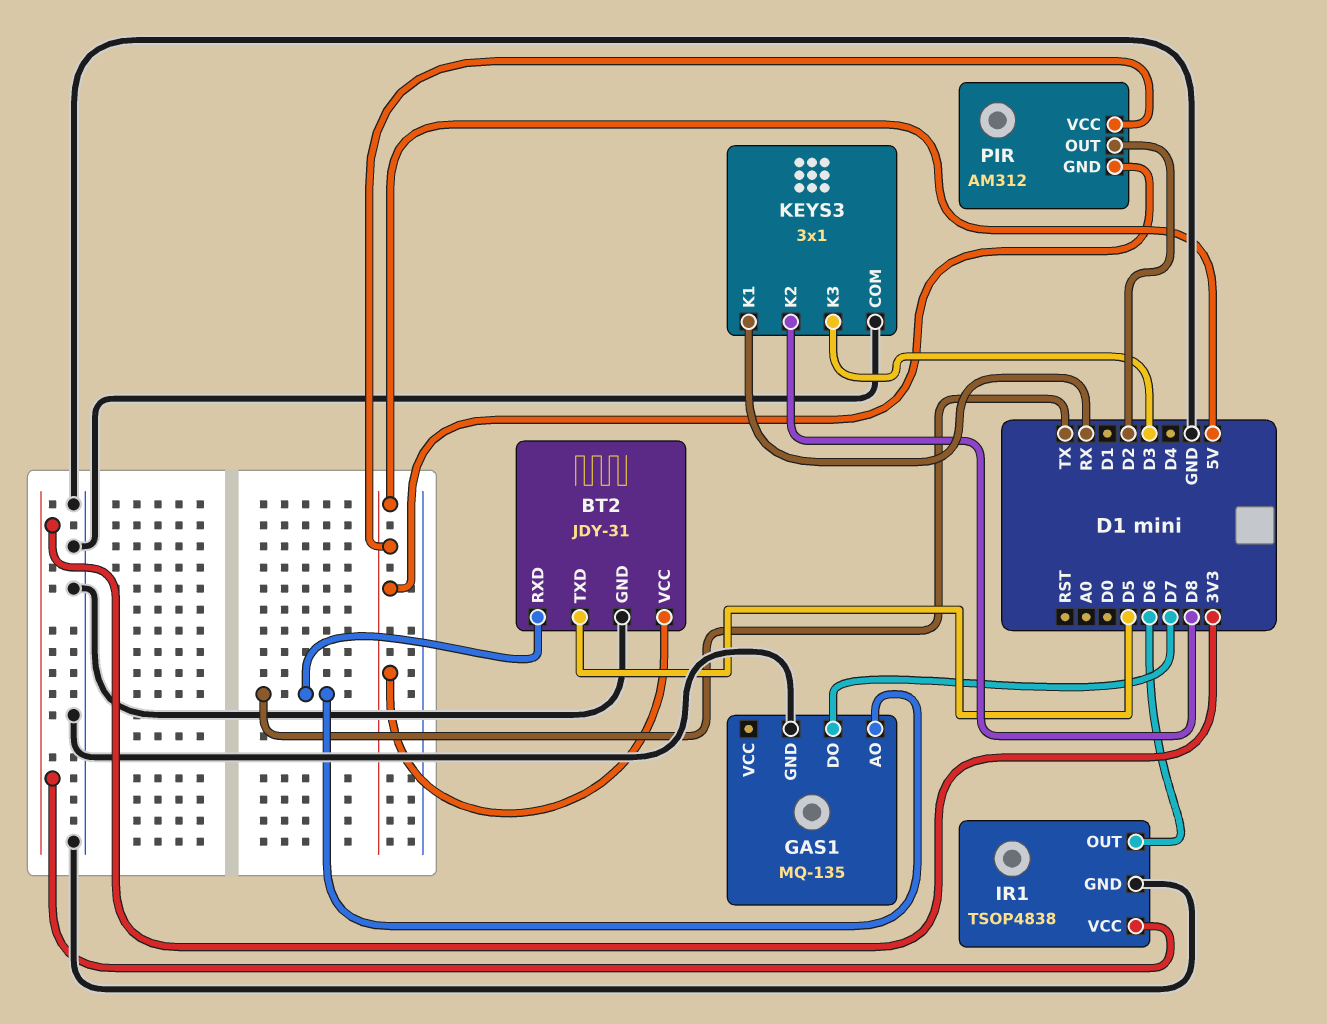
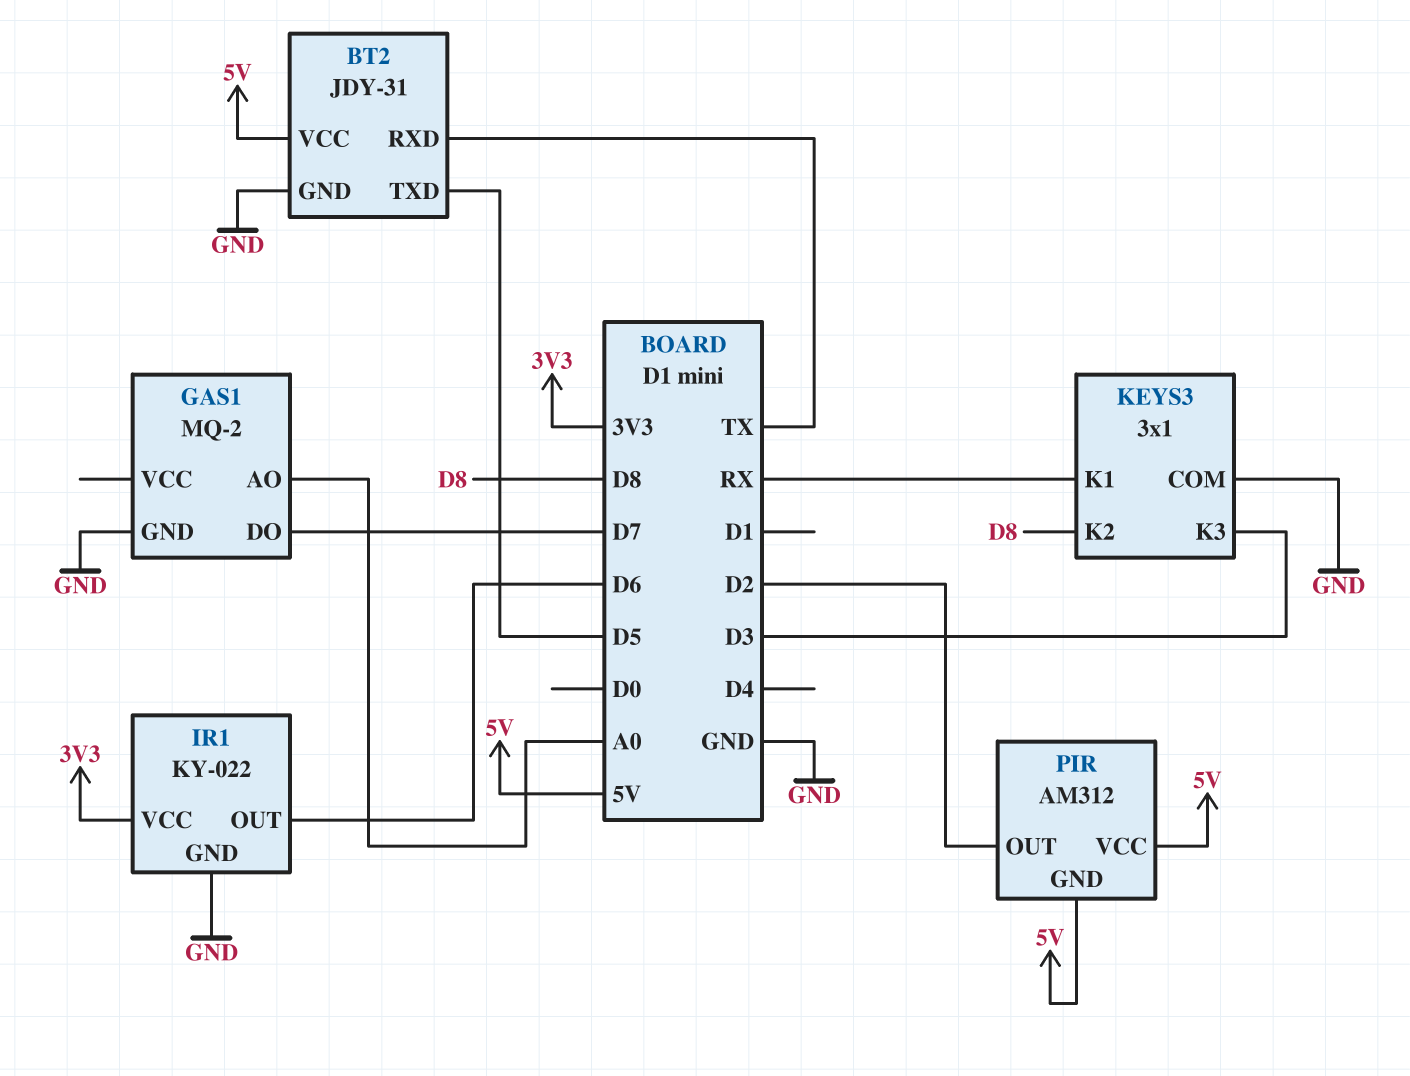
GAS1: MQ-135 -> MQ-2
GAS1 pin AO: TX -> A0
IR1: TSOP4838 -> KY-022

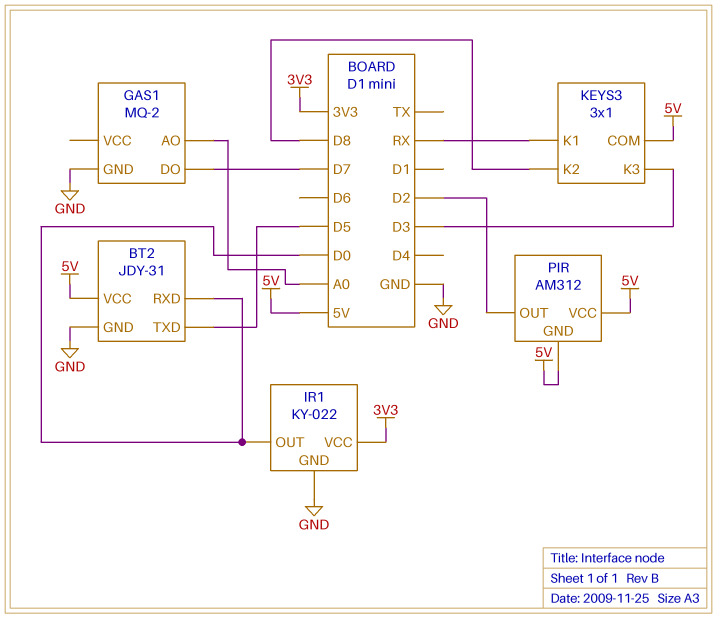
BT2 pin RXD: TX -> D0
IR1 pin OUT: D6 -> D0
KEYS3 pin COM: GND -> 5V

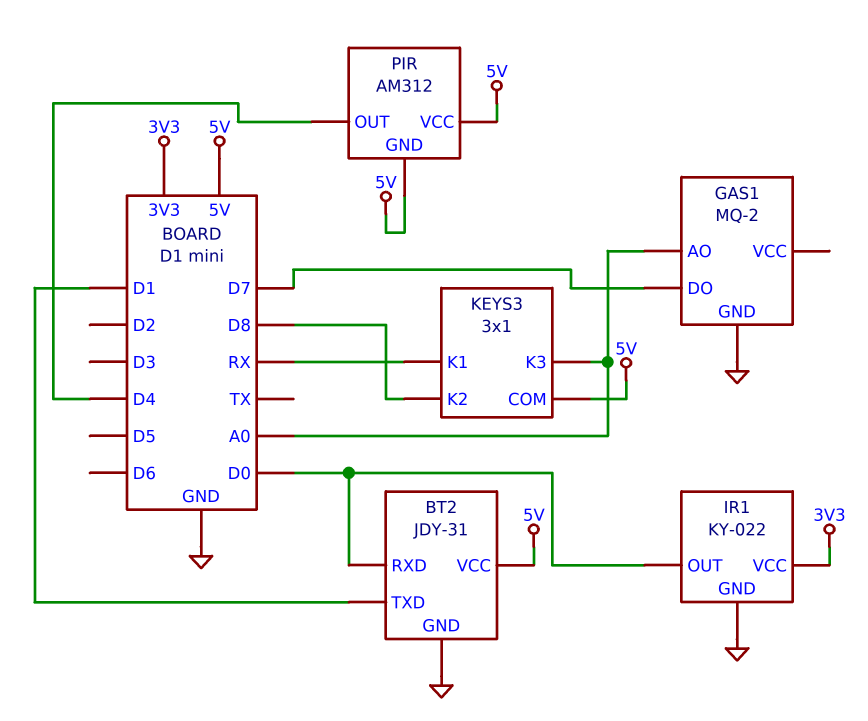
BT2 pin TXD: D5 -> D1
KEYS3 pin K3: D3 -> A0
PIR pin OUT: D2 -> D4

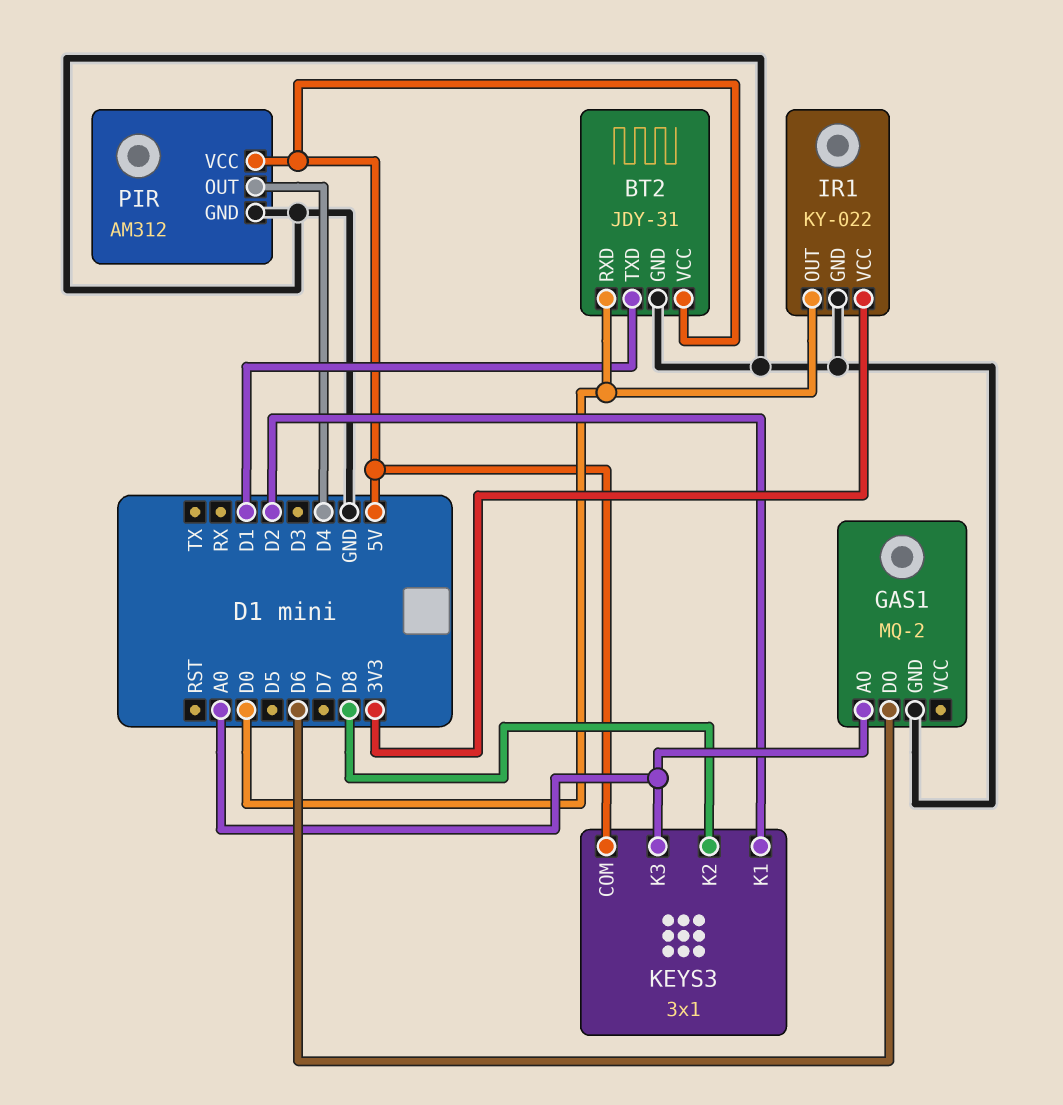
GAS1 pin DO: D7 -> D6
KEYS3 pin K1: RX -> D2
PIR pin GND: 5V -> GND

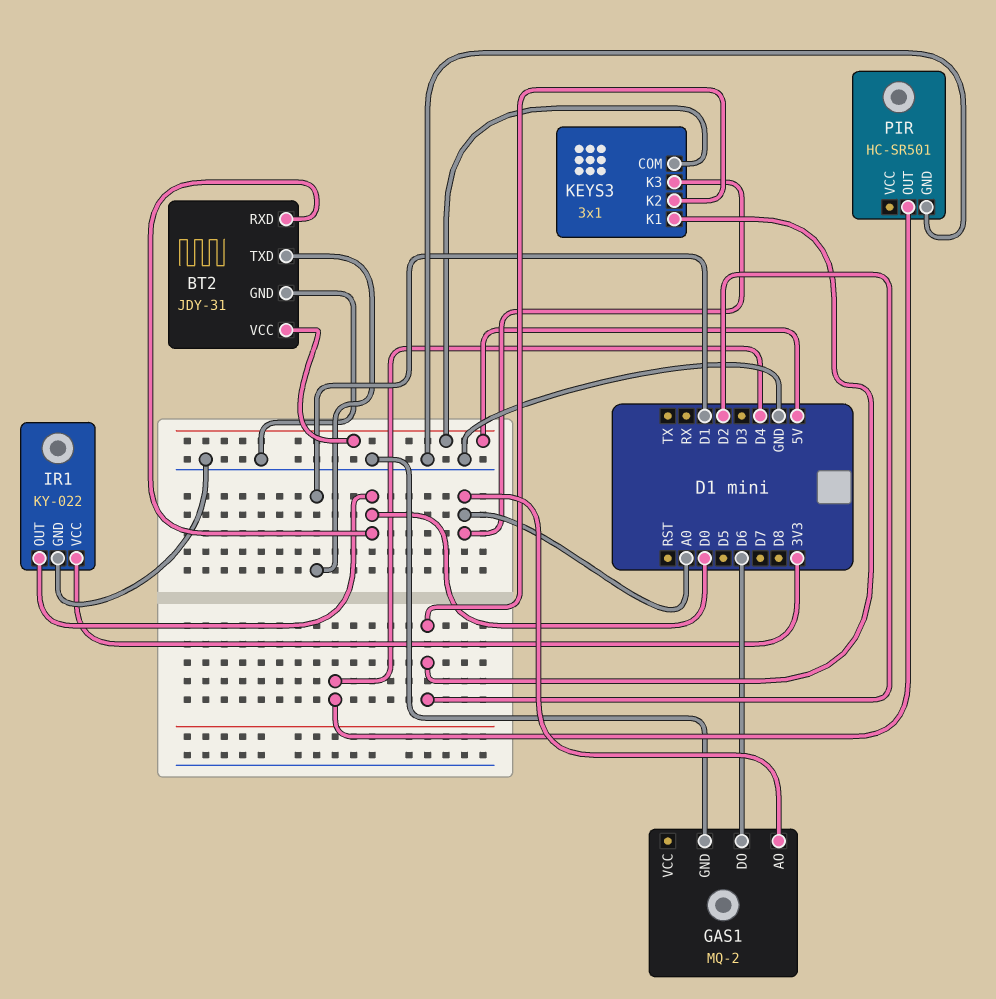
KEYS3 pin K2: D8 -> D2
PIR: AM312 -> HC-SR501
PIR pin VCC: 5V -> none

